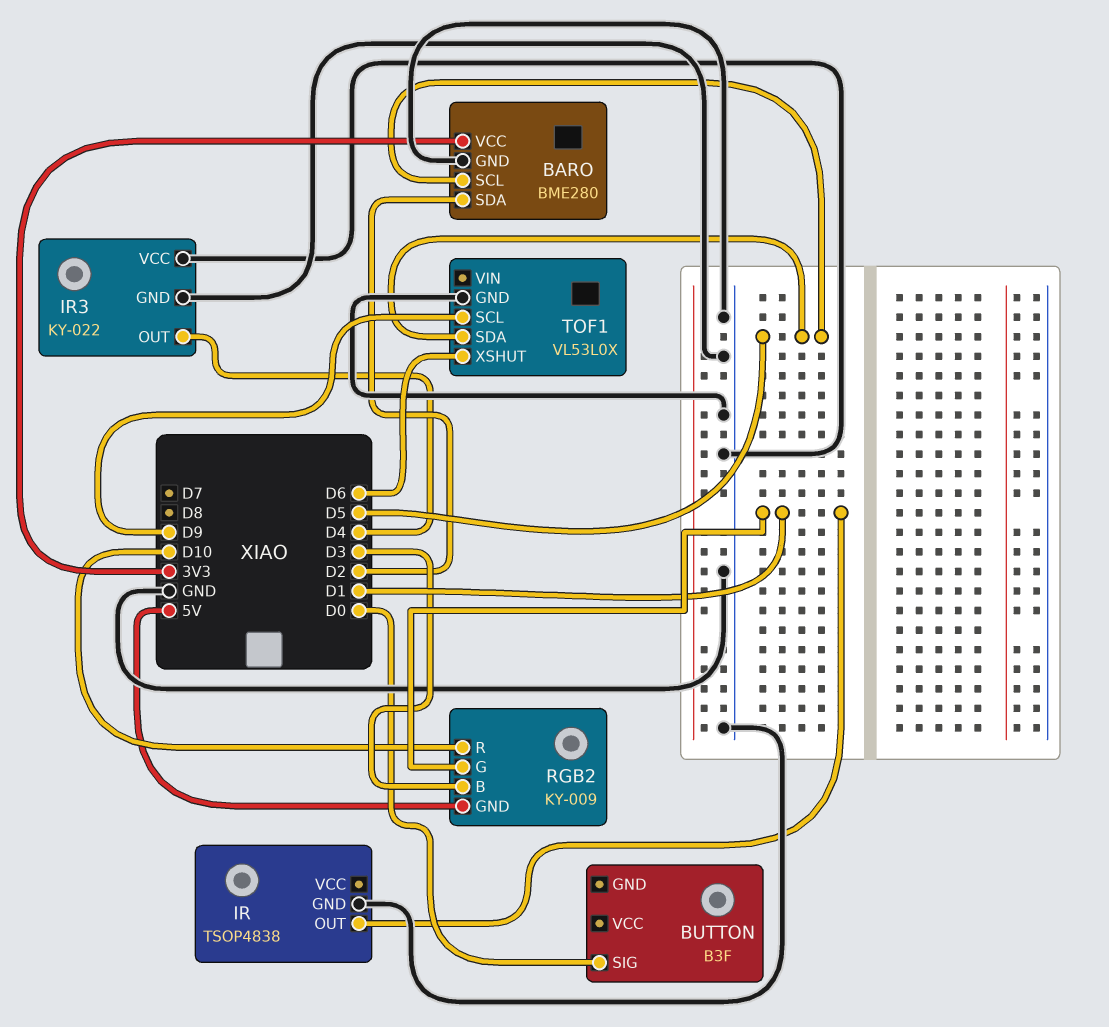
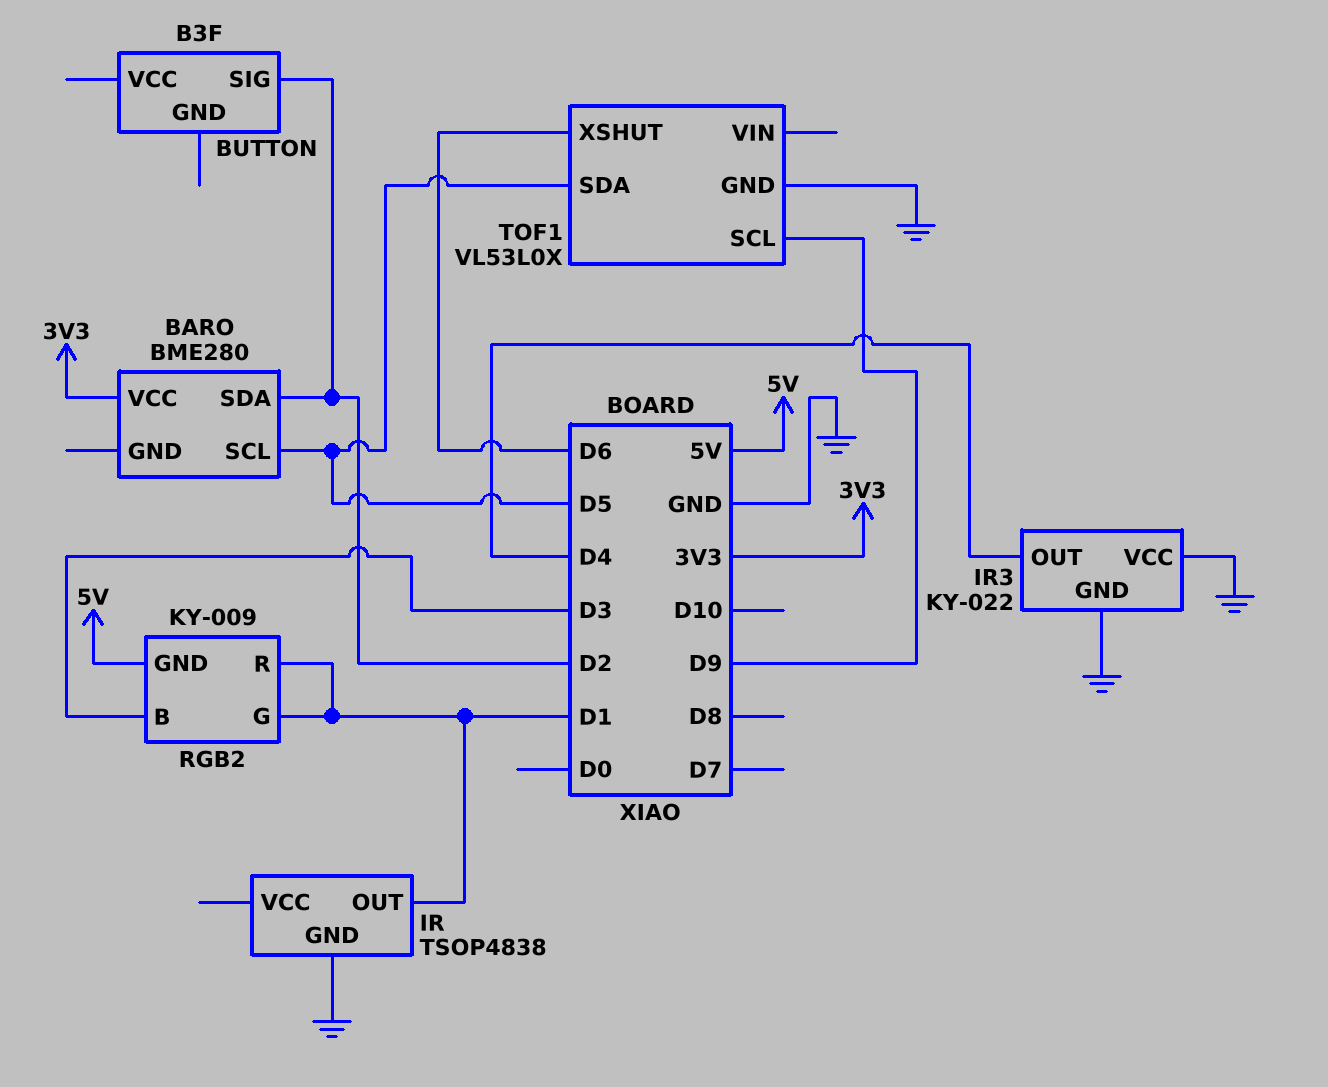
BARO pin GND: GND -> none
BUTTON pin SIG: D0 -> D2
RGB2 pin R: D10 -> D1

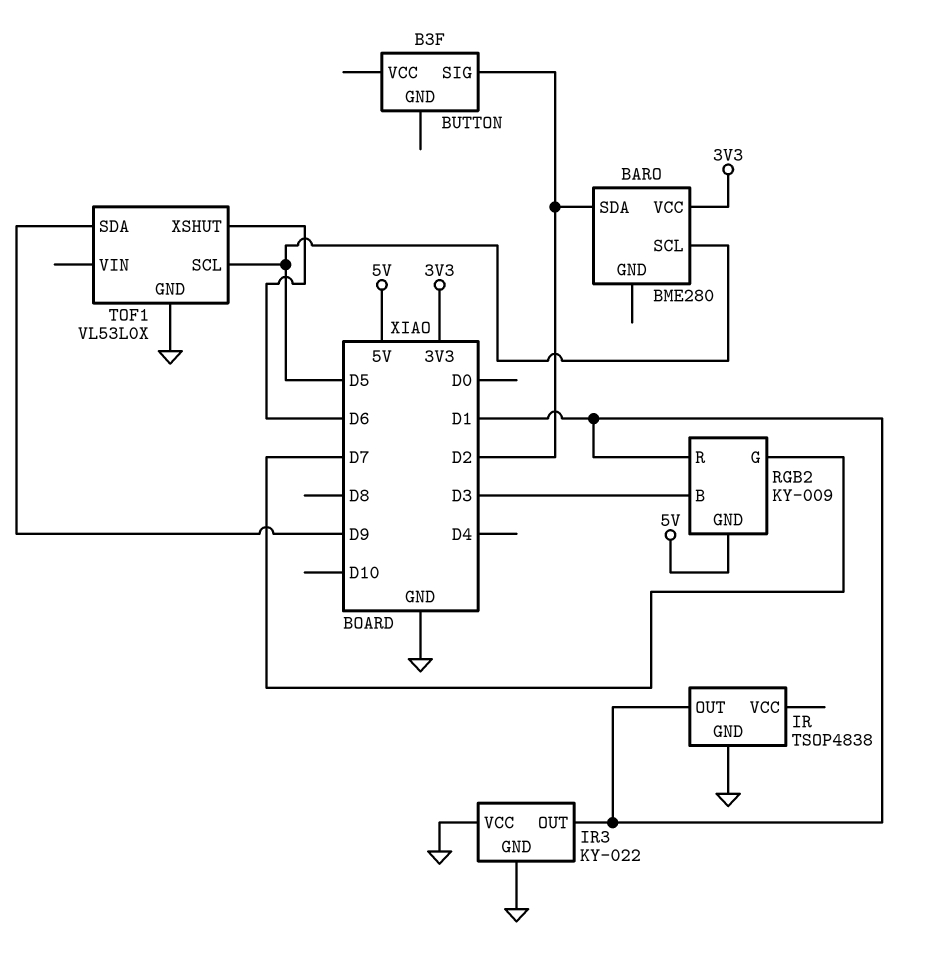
IR3 pin OUT: D4 -> D1
RGB2 pin G: D1 -> D7
TOF1 pin SCL: D9 -> D5
TOF1 pin SDA: D5 -> D9

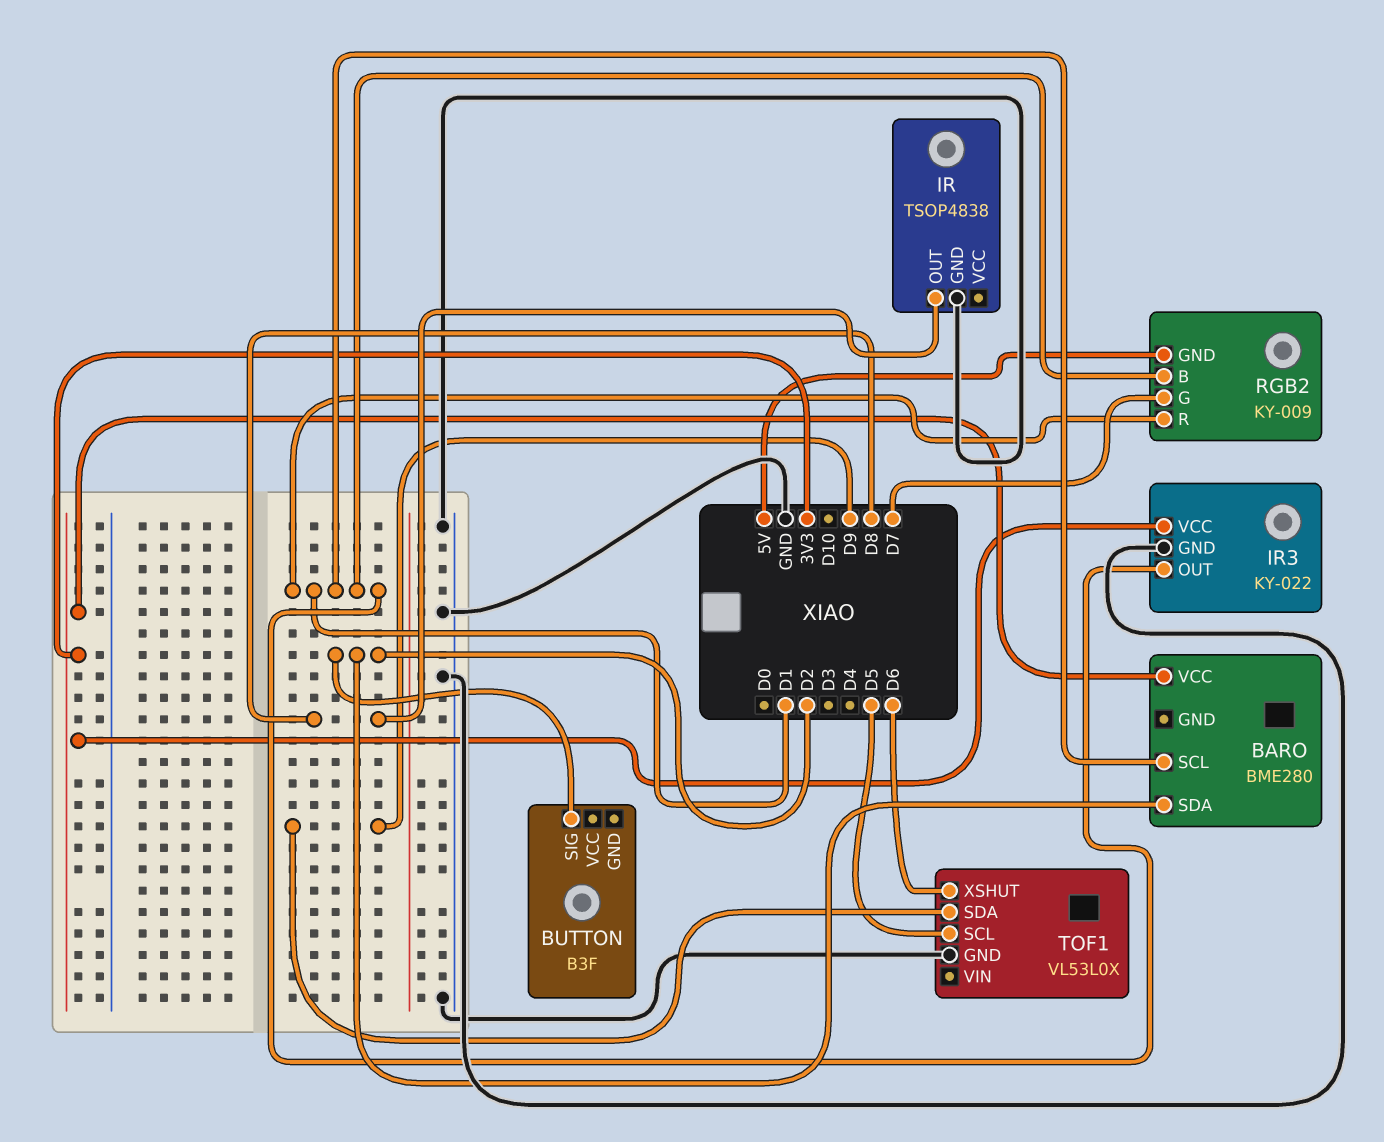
BARO pin SCL: D5 -> D1
IR pin OUT: D1 -> D8
IR3 pin VCC: GND -> 3V3
RGB2 pin B: D3 -> D1

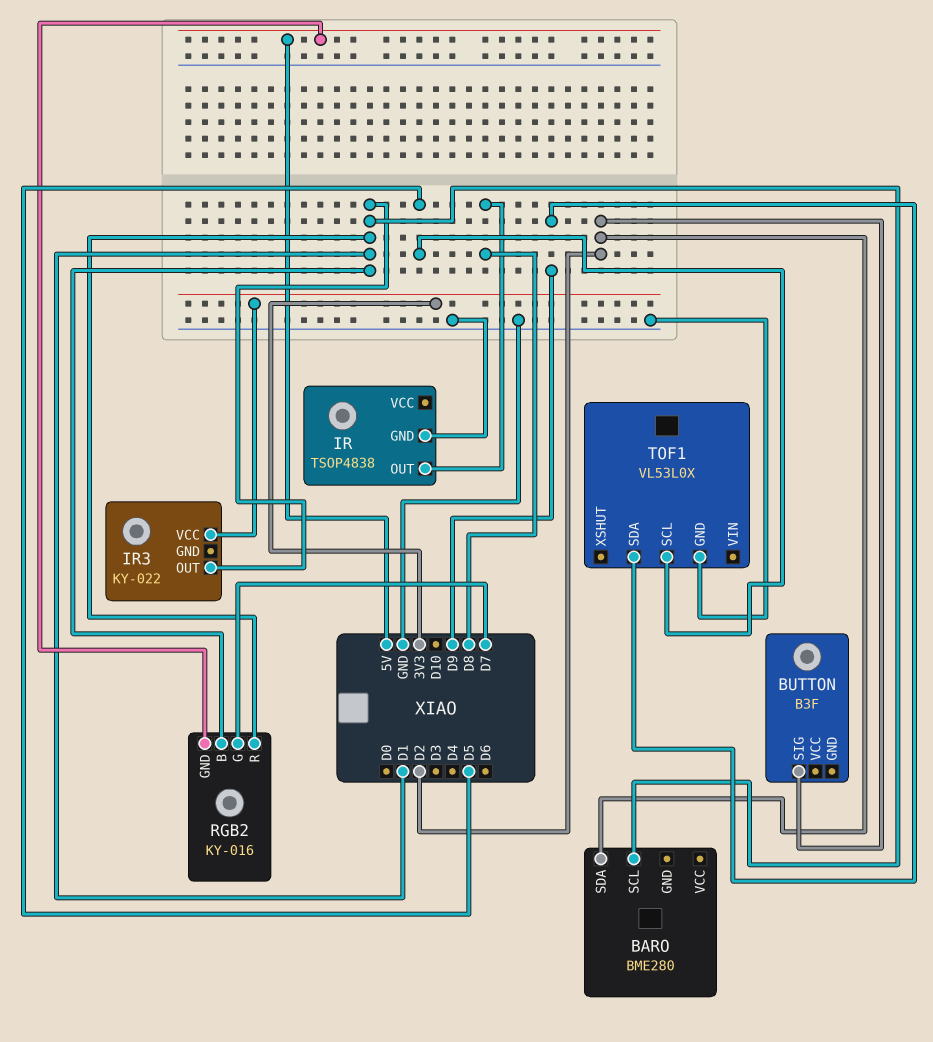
BARO pin VCC: 3V3 -> none
IR3 pin GND: GND -> none
RGB2: KY-009 -> KY-016
TOF1 pin XSHUT: D6 -> none

